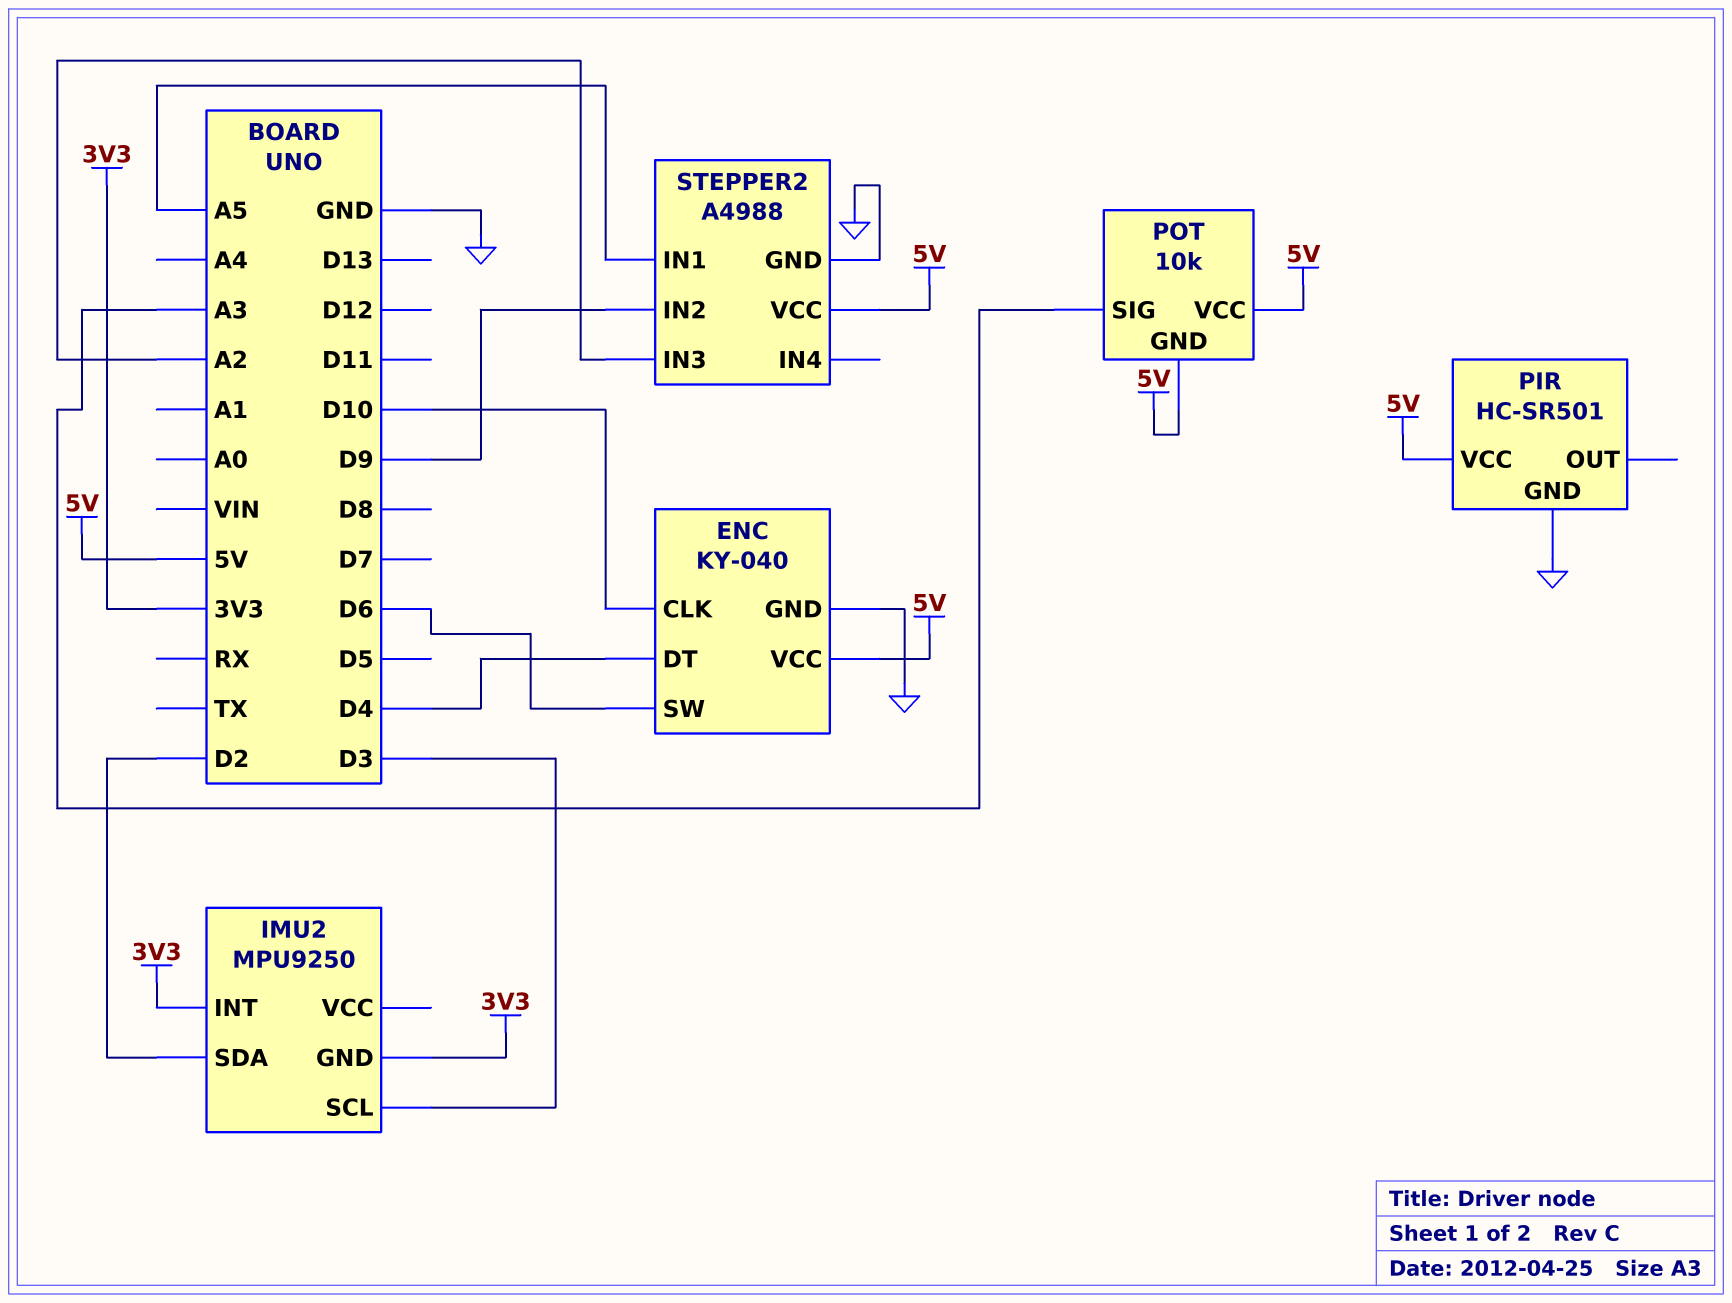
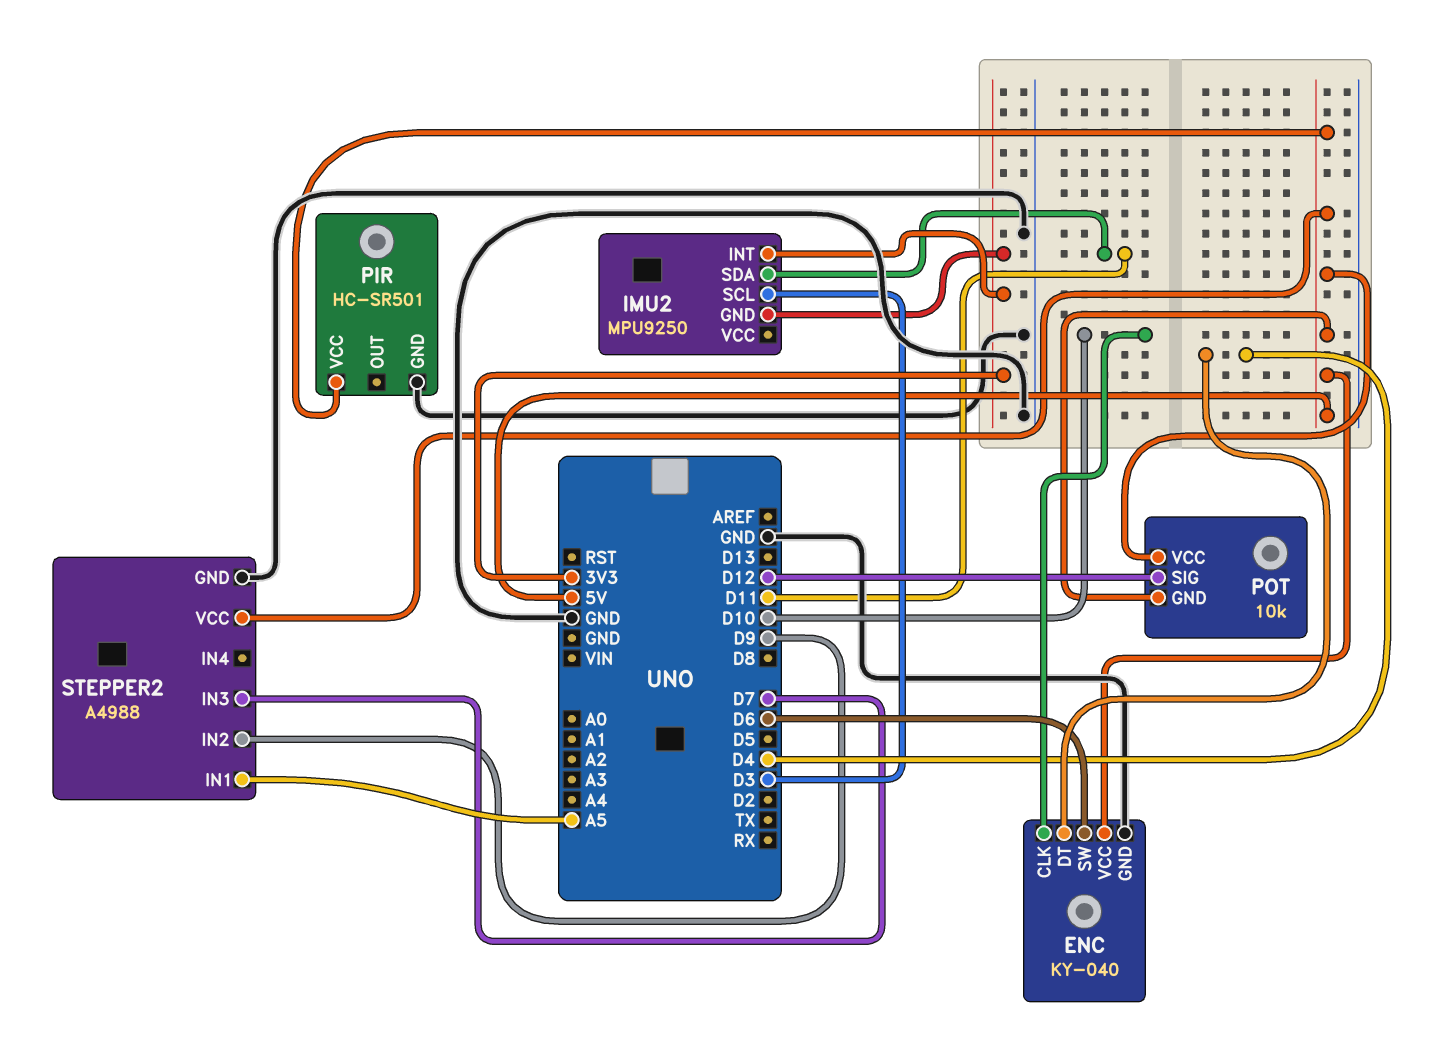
IMU2 pin SDA: D2 -> D11
POT pin SIG: A3 -> D12
STEPPER2 pin IN3: A2 -> D7

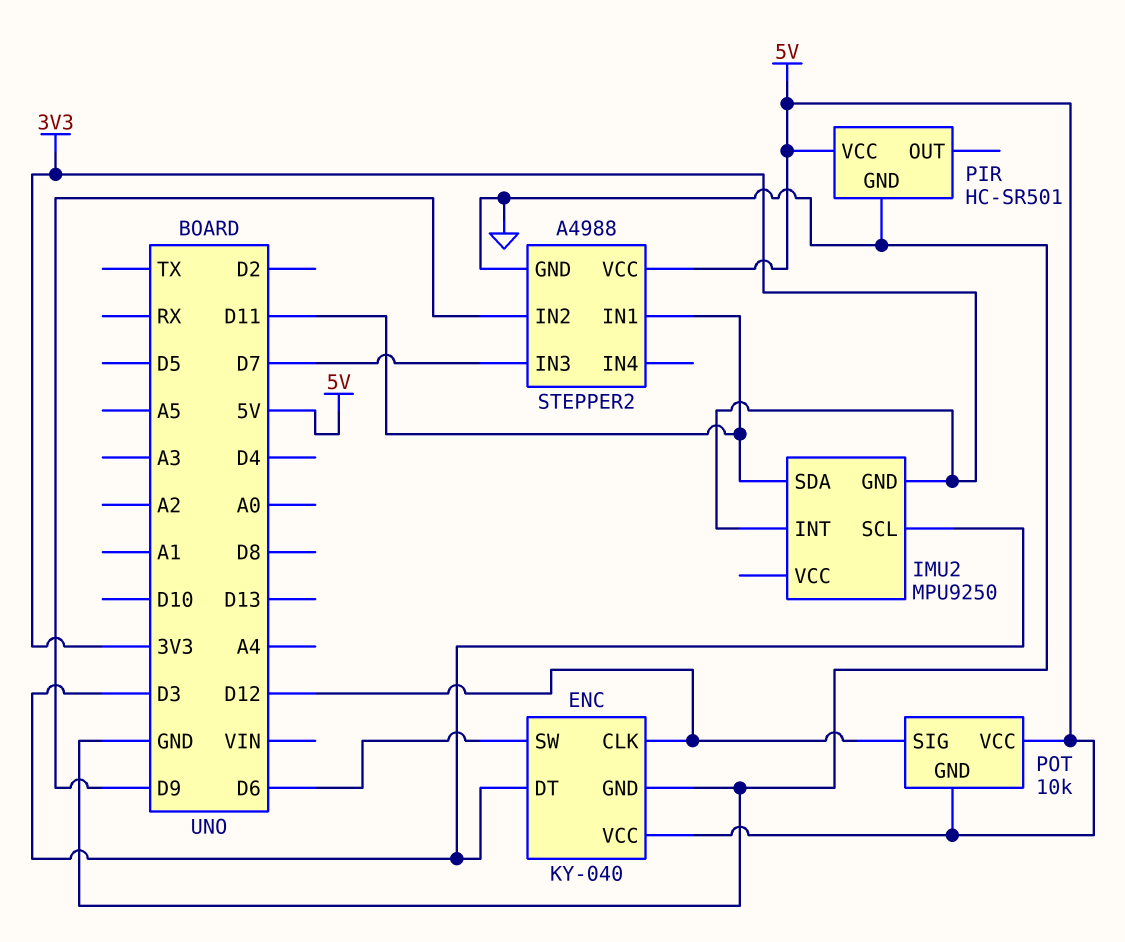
ENC pin CLK: D10 -> D12
ENC pin DT: D4 -> D3
STEPPER2 pin IN1: A5 -> D11

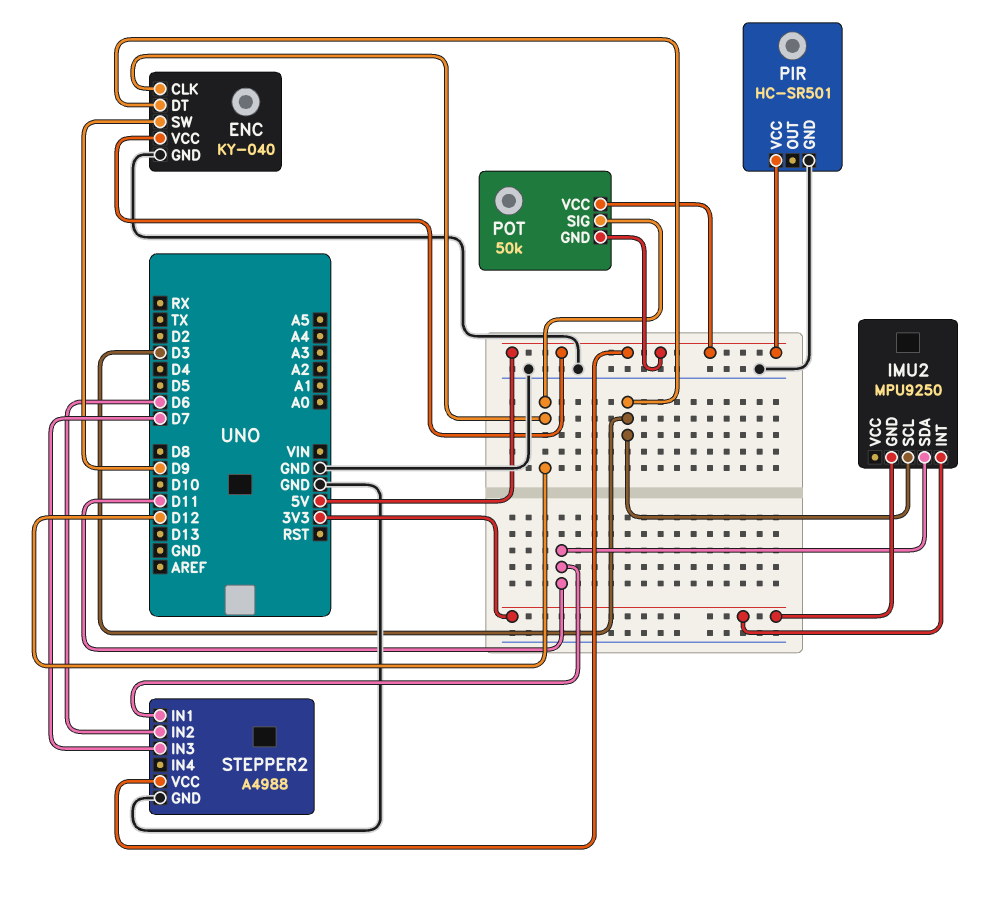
ENC pin SW: D6 -> D9
POT: 10k -> 50k
STEPPER2 pin IN2: D9 -> D6

